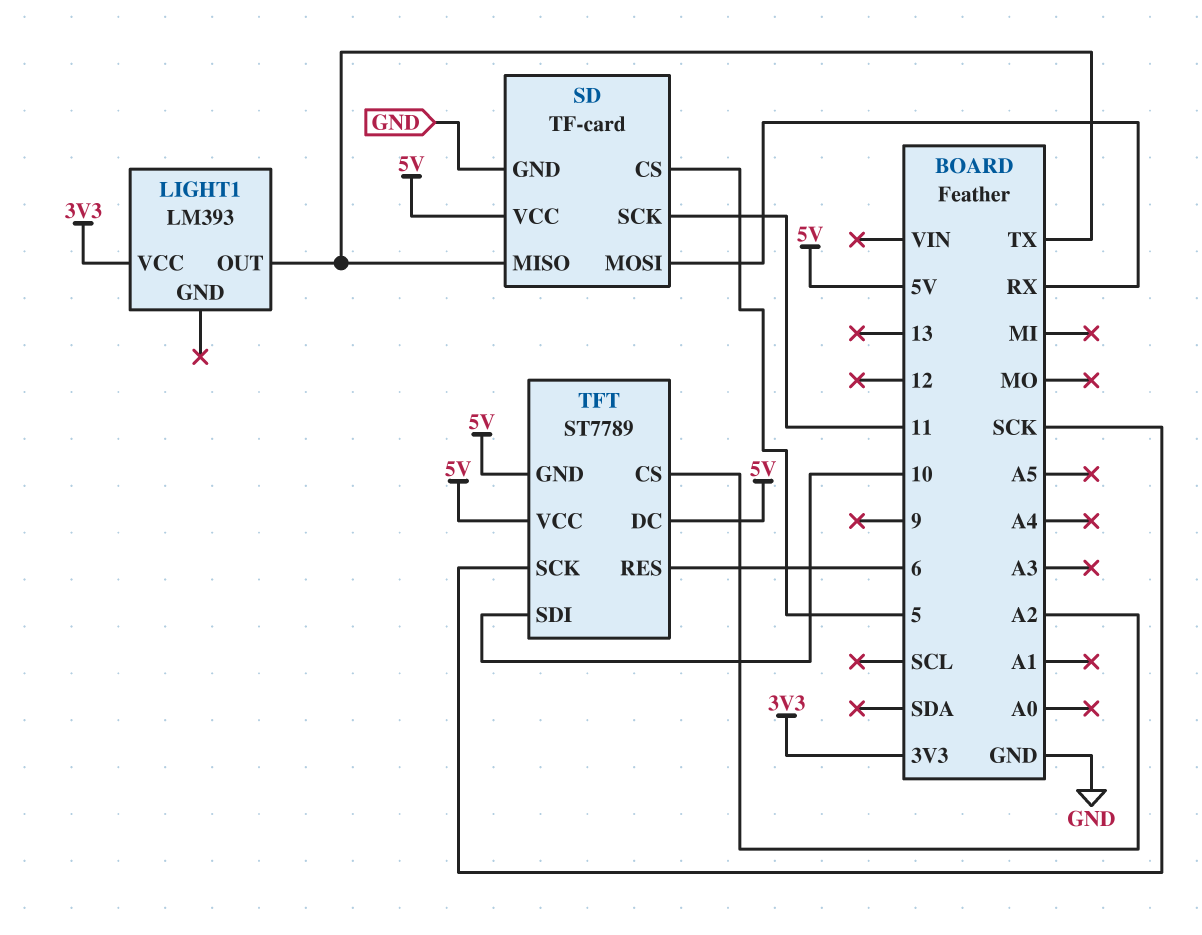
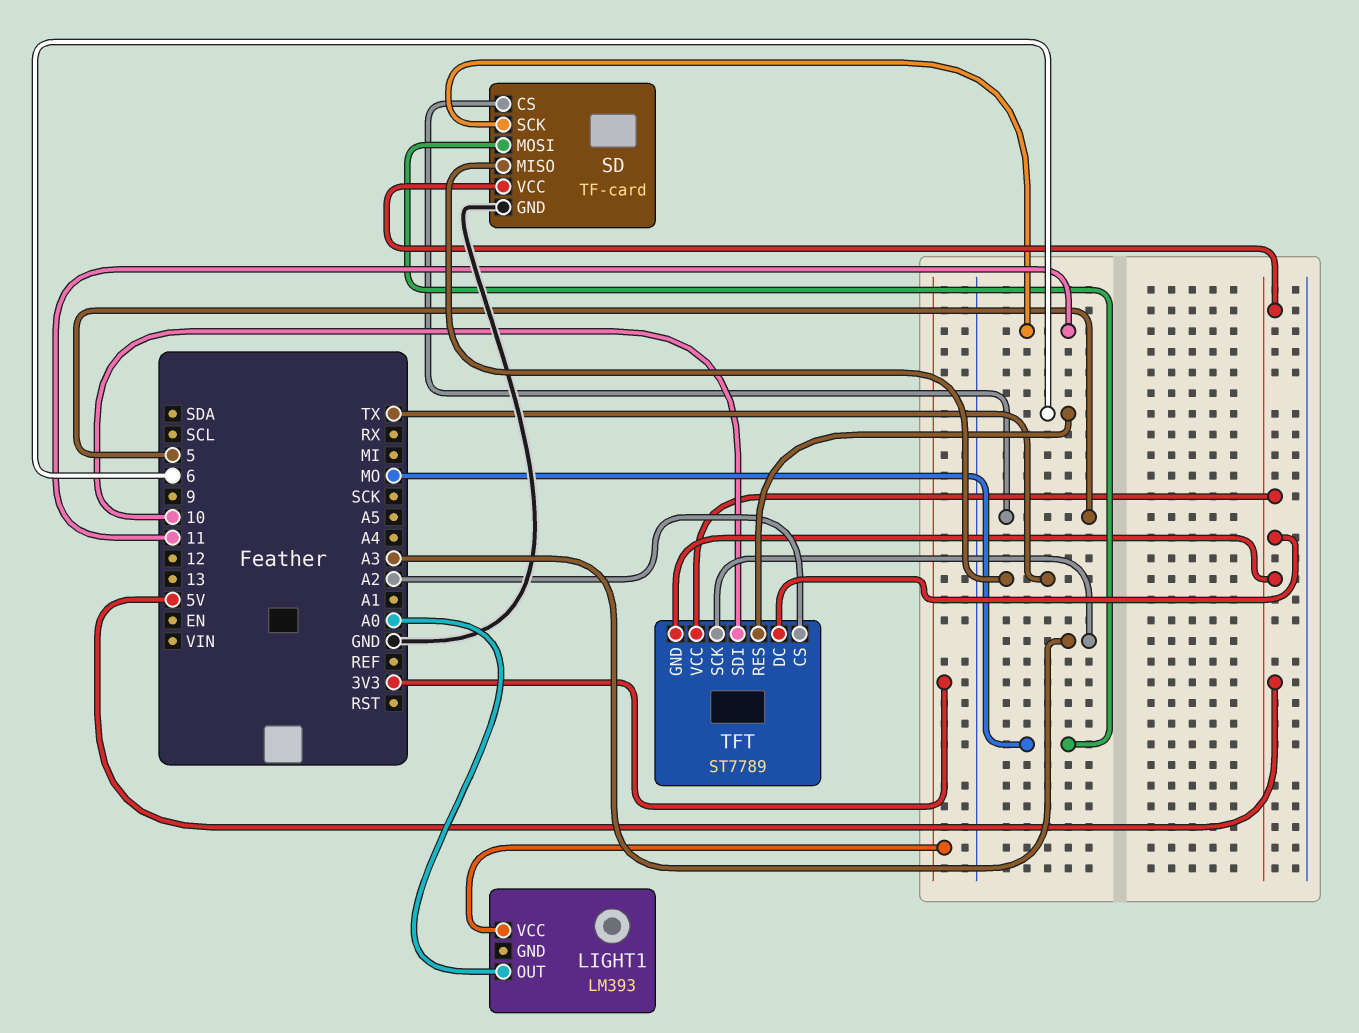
LIGHT1 pin OUT: TX -> A0
SD pin MOSI: RX -> MO
TFT pin SCK: SCK -> A3

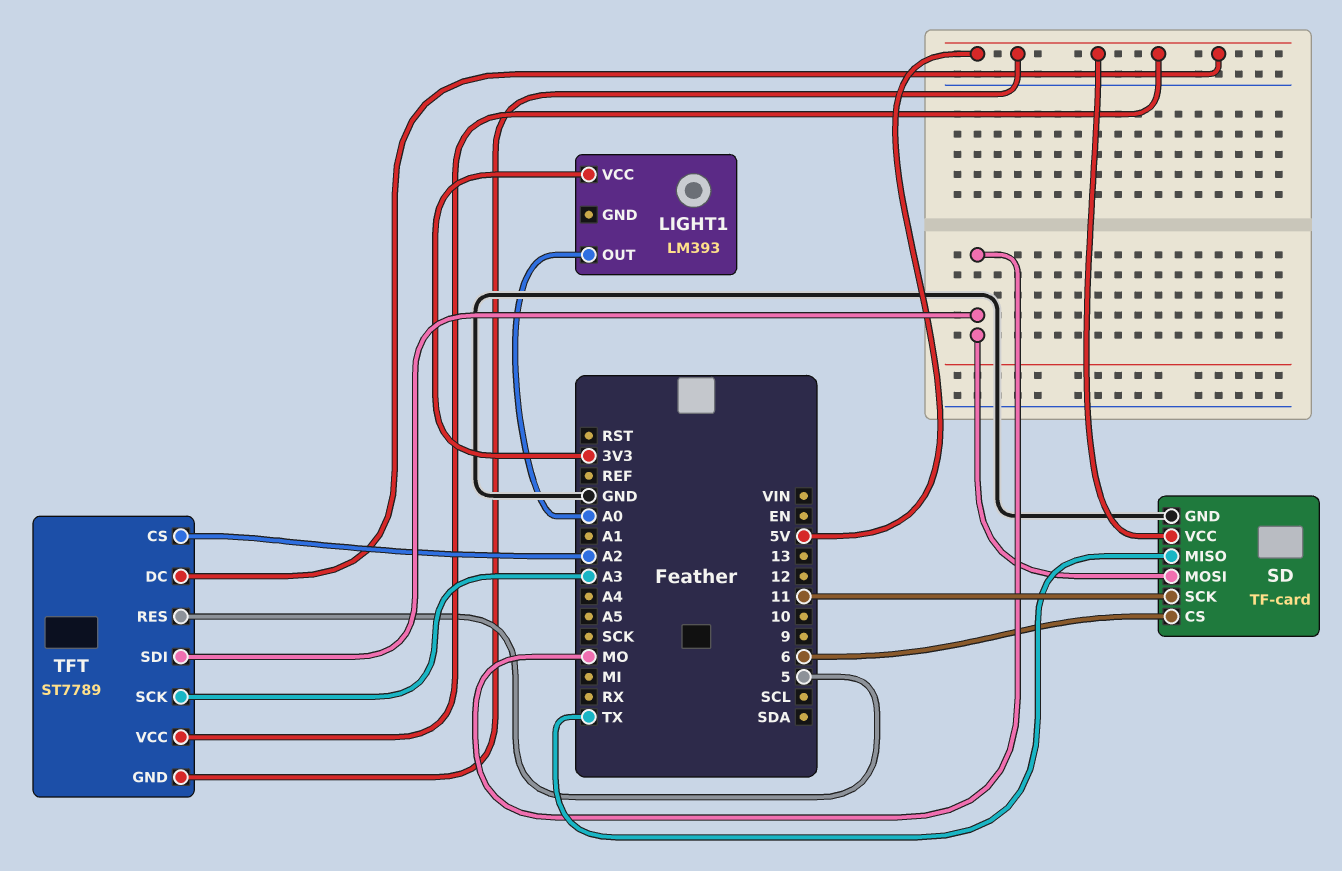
SD pin CS: 5 -> 6
TFT pin RES: 6 -> 5
TFT pin SDI: 10 -> MO

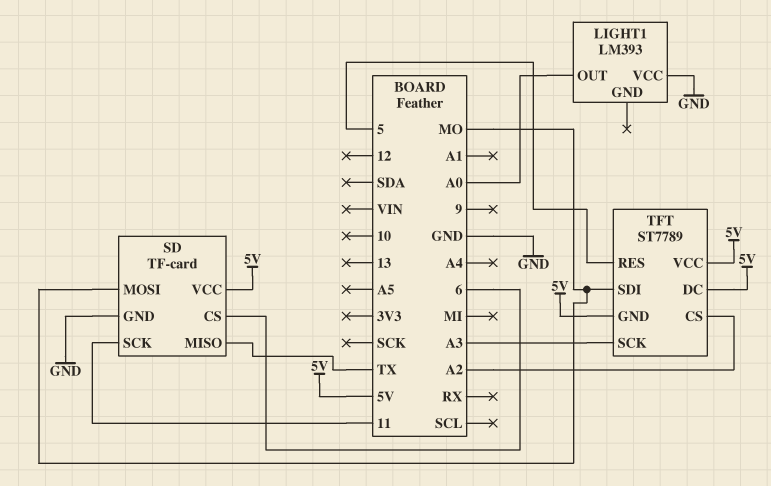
LIGHT1 pin VCC: 3V3 -> GND

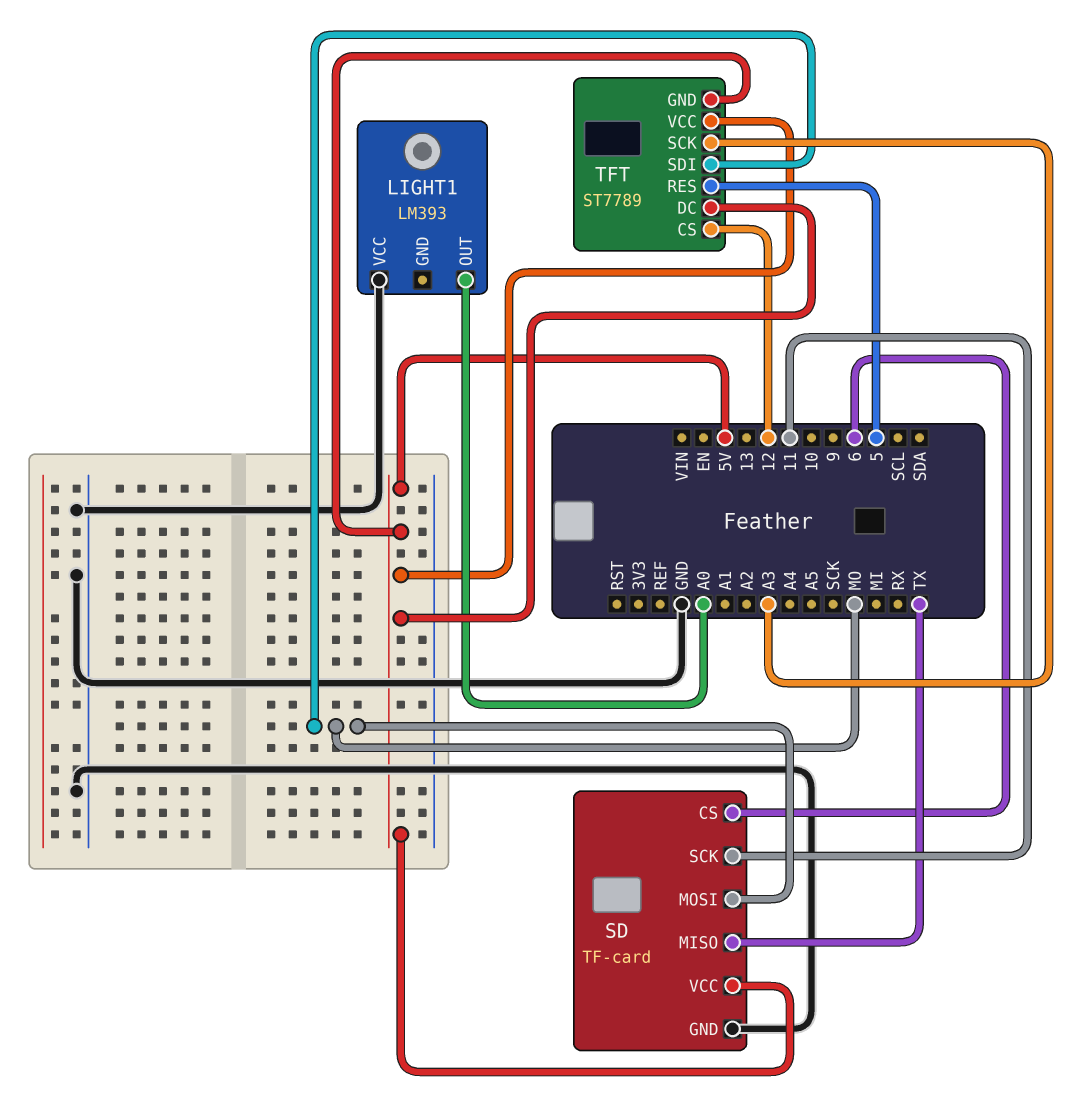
TFT pin CS: A2 -> 12

